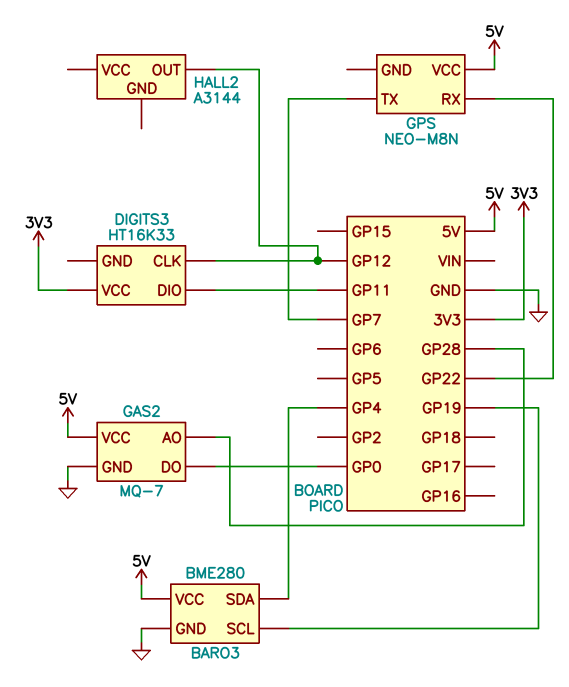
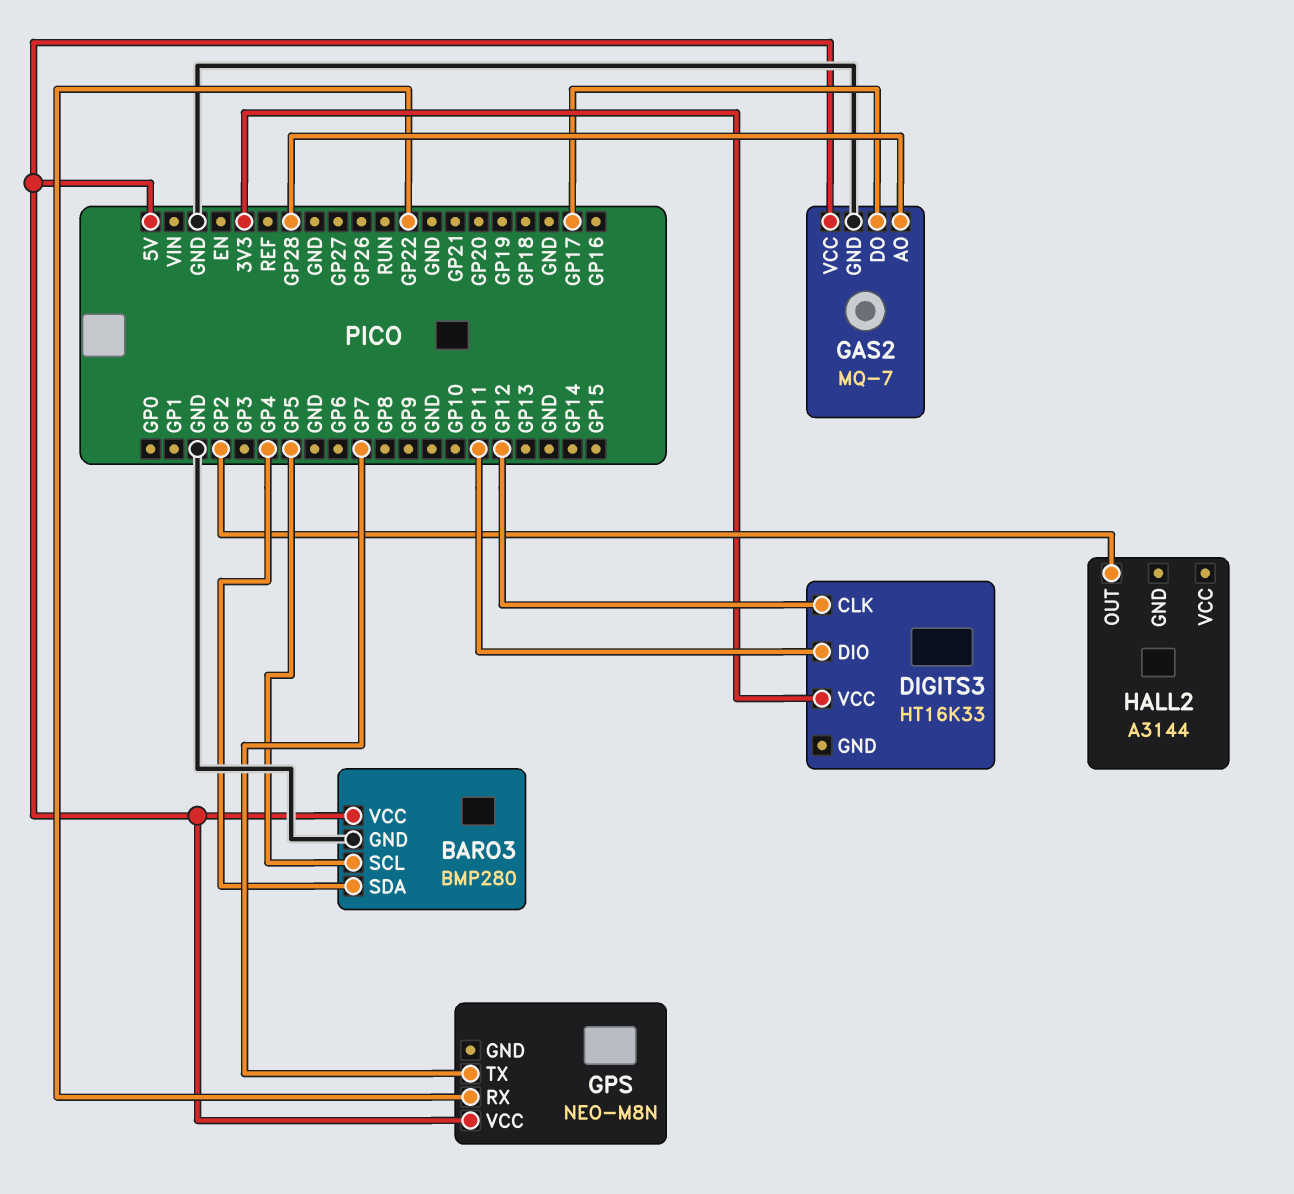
BARO3: BME280 -> BMP280
BARO3 pin SCL: GP19 -> GP5
GAS2 pin DO: GP0 -> GP17
HALL2 pin OUT: GP12 -> GP2

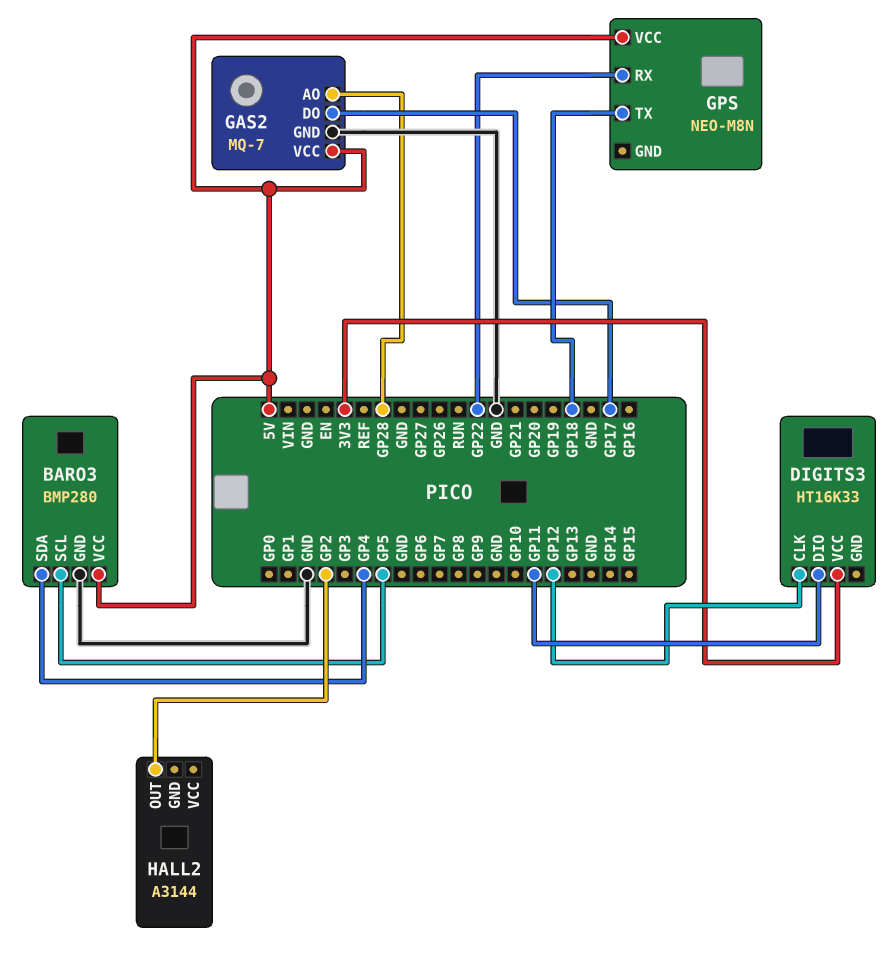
GPS pin TX: GP7 -> GP18

